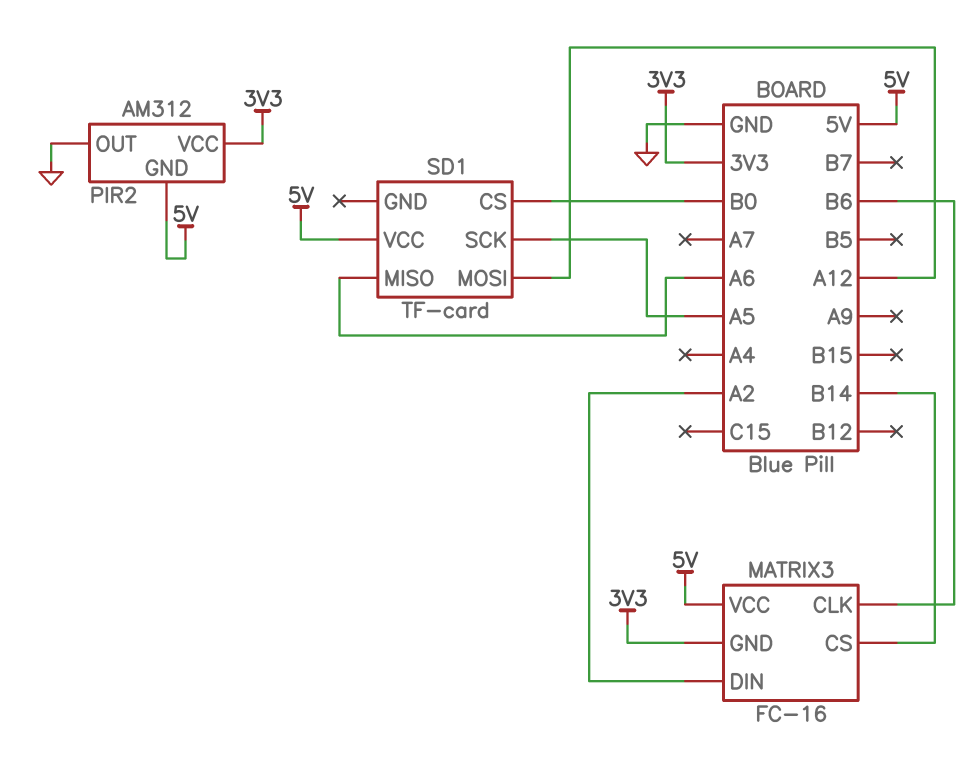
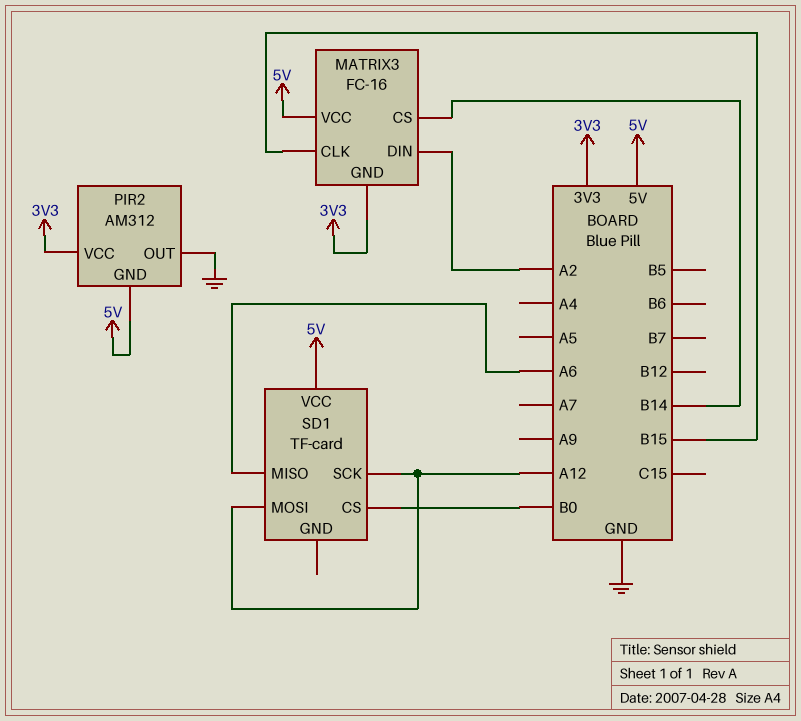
MATRIX3 pin CLK: B6 -> B15
SD1 pin SCK: A5 -> A12

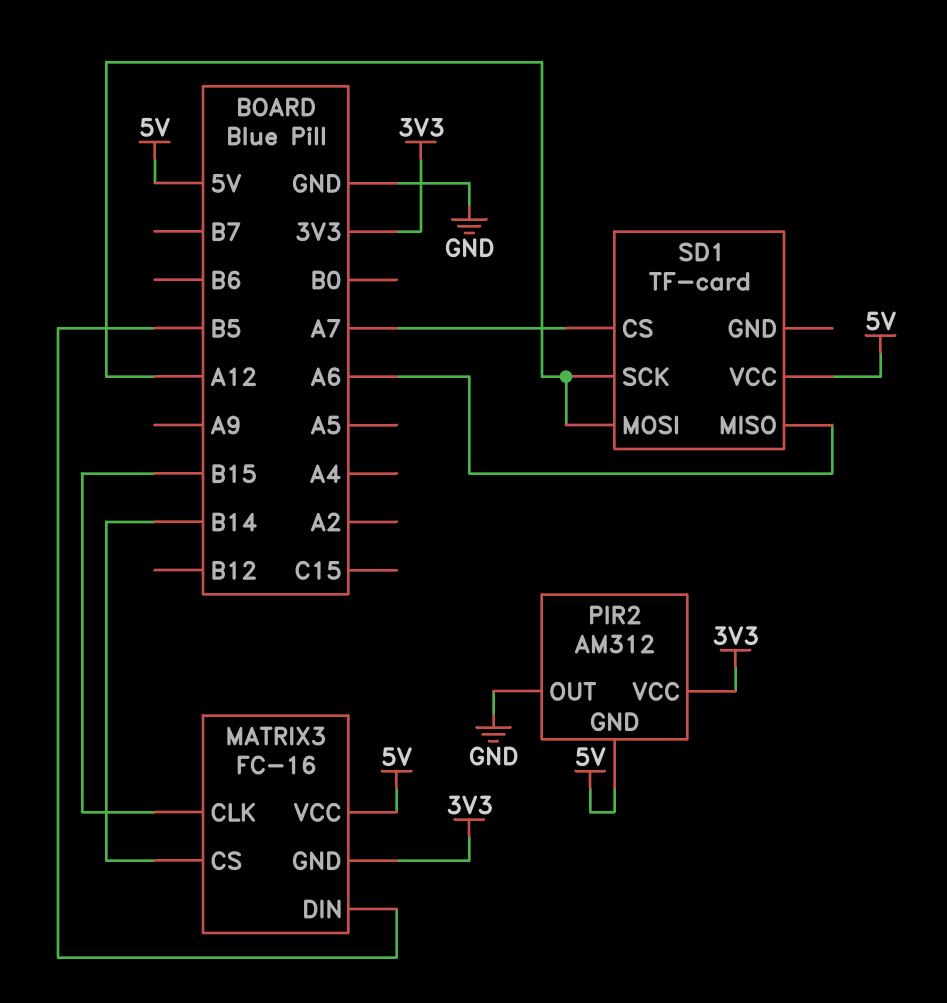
MATRIX3 pin DIN: A2 -> B5
SD1 pin CS: B0 -> A7

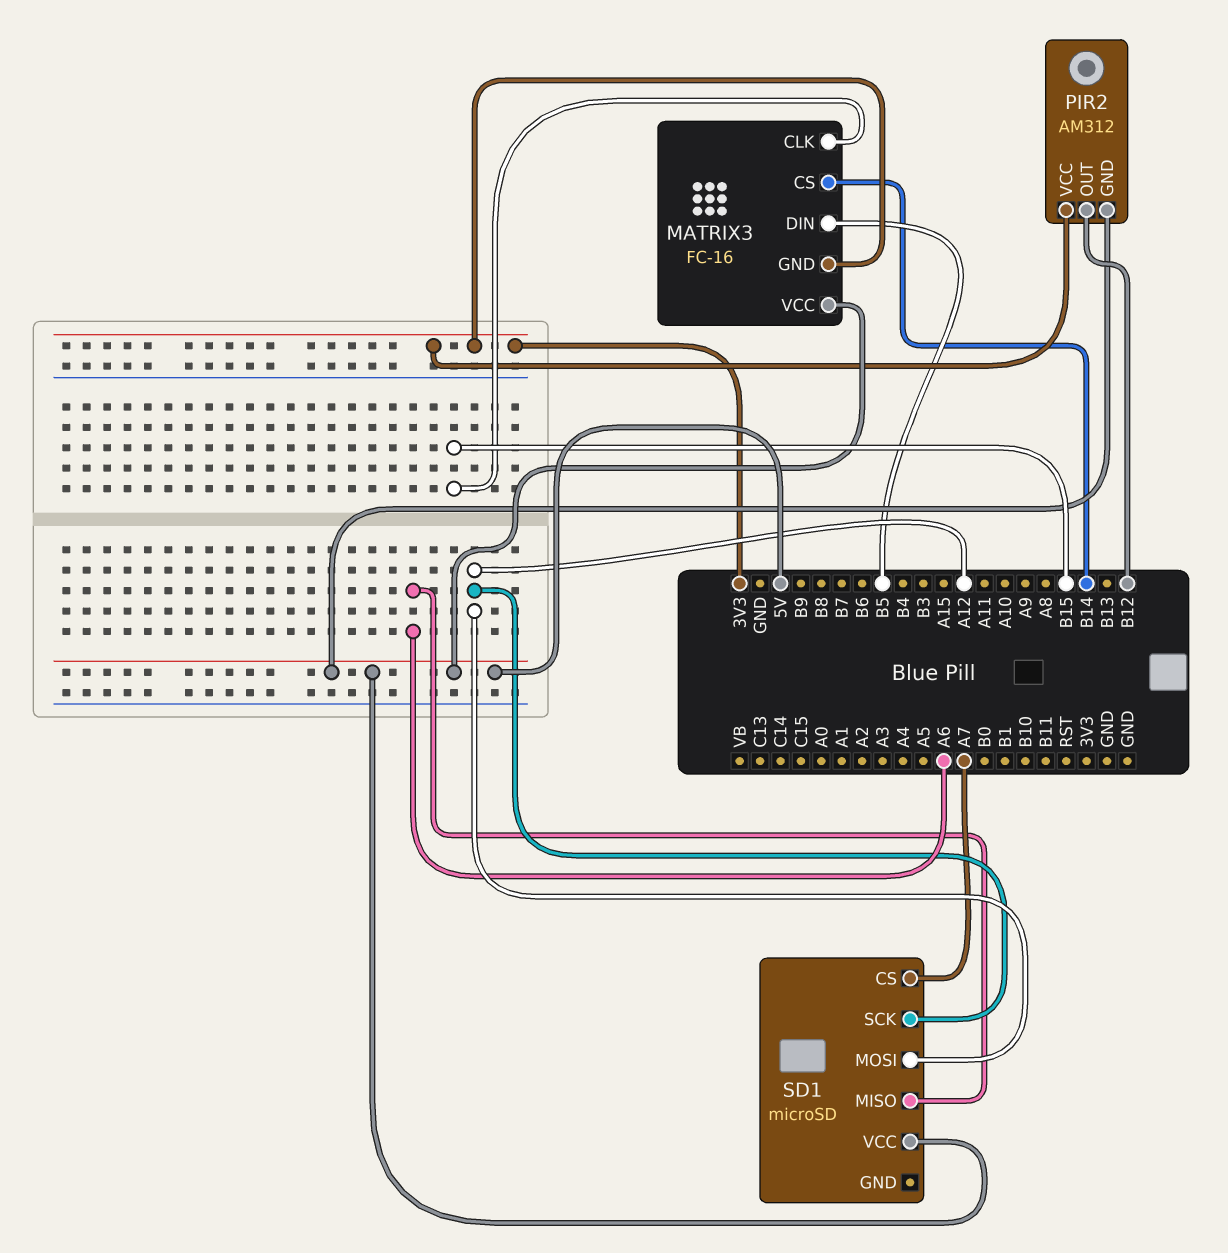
PIR2 pin OUT: GND -> B12
SD1: TF-card -> microSD

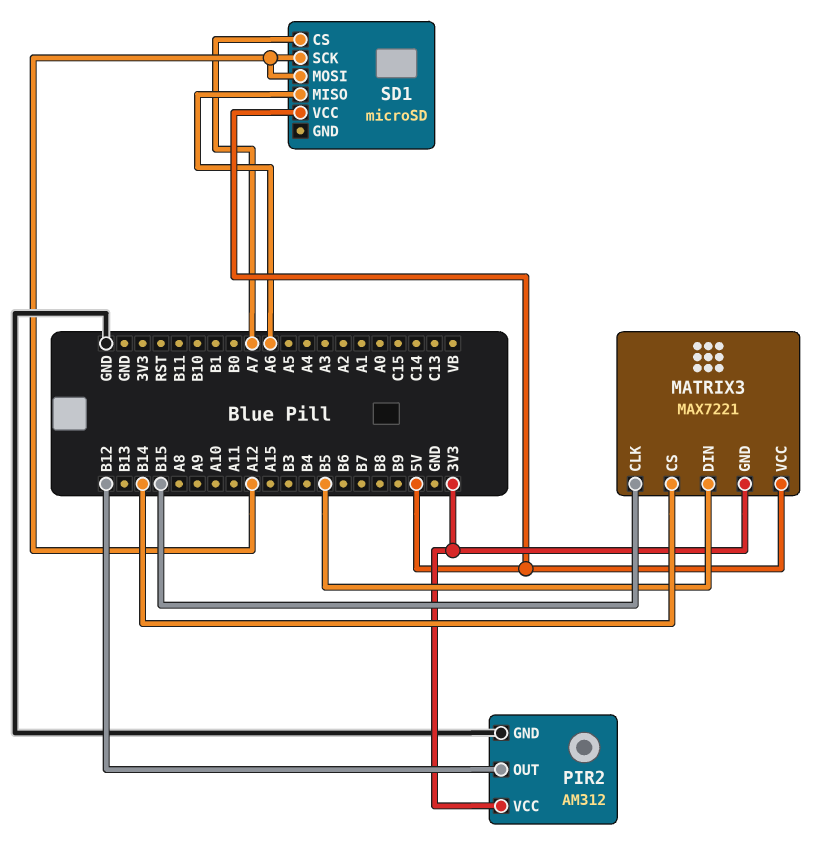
MATRIX3: FC-16 -> MAX7221
PIR2 pin GND: 5V -> GND

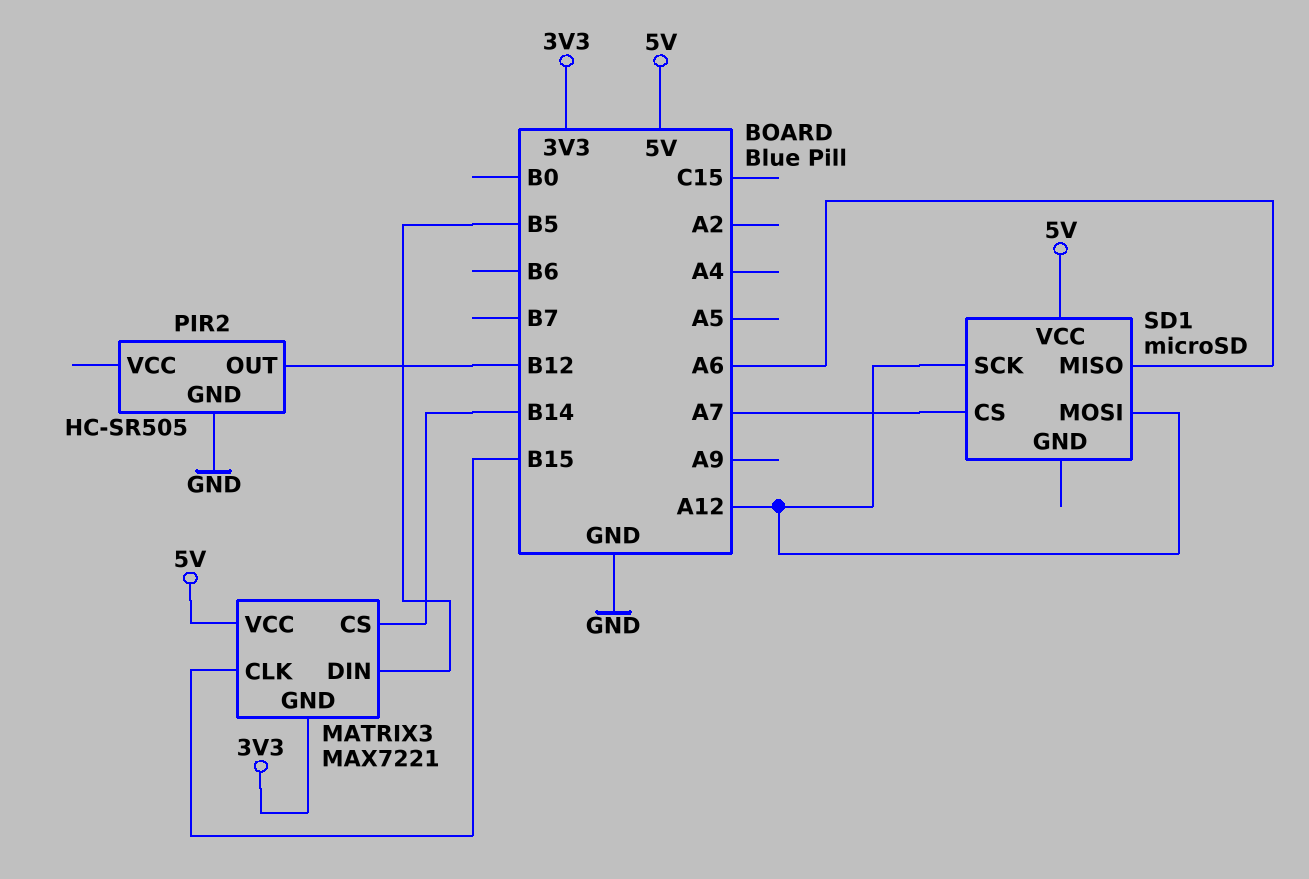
PIR2: AM312 -> HC-SR505
PIR2 pin VCC: 3V3 -> none

